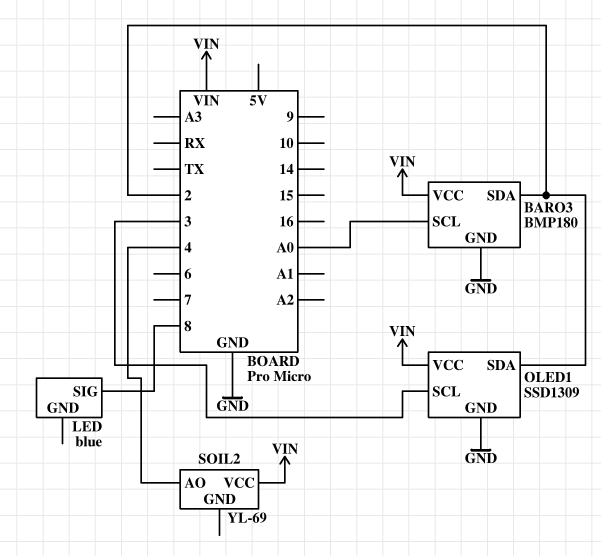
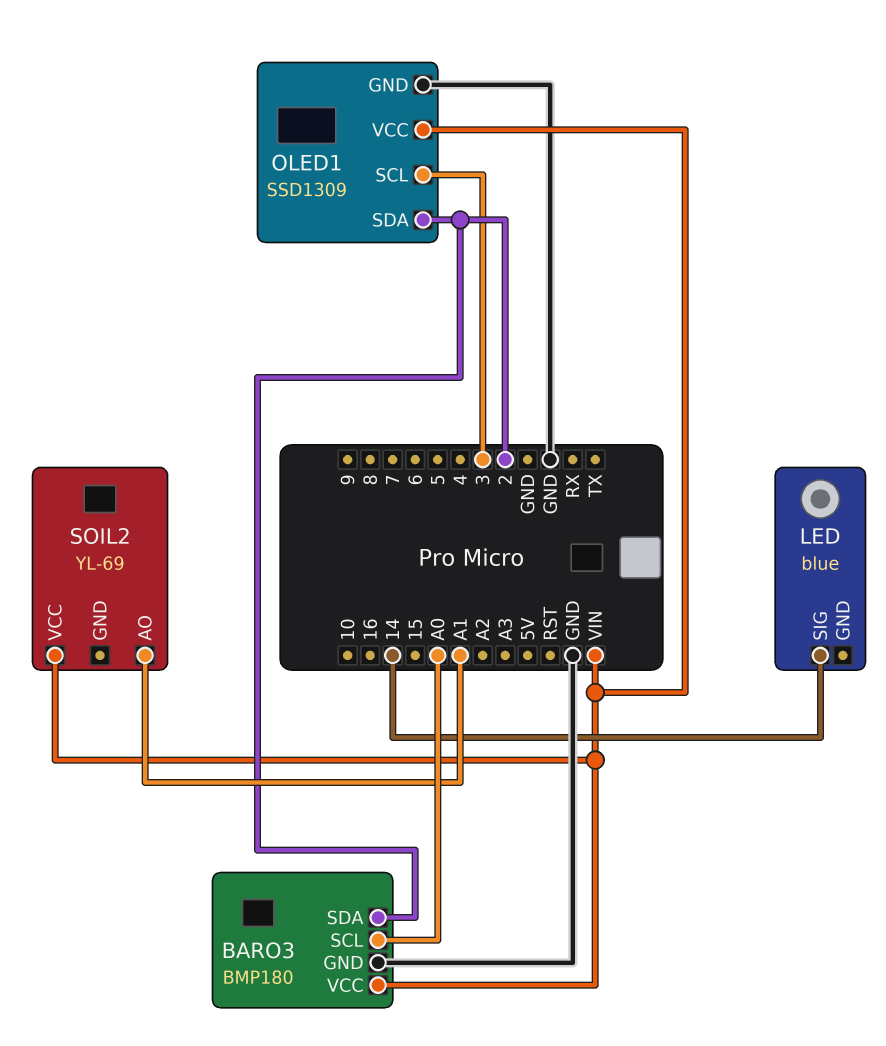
LED pin SIG: 8 -> 14
SOIL2 pin AO: 4 -> A1

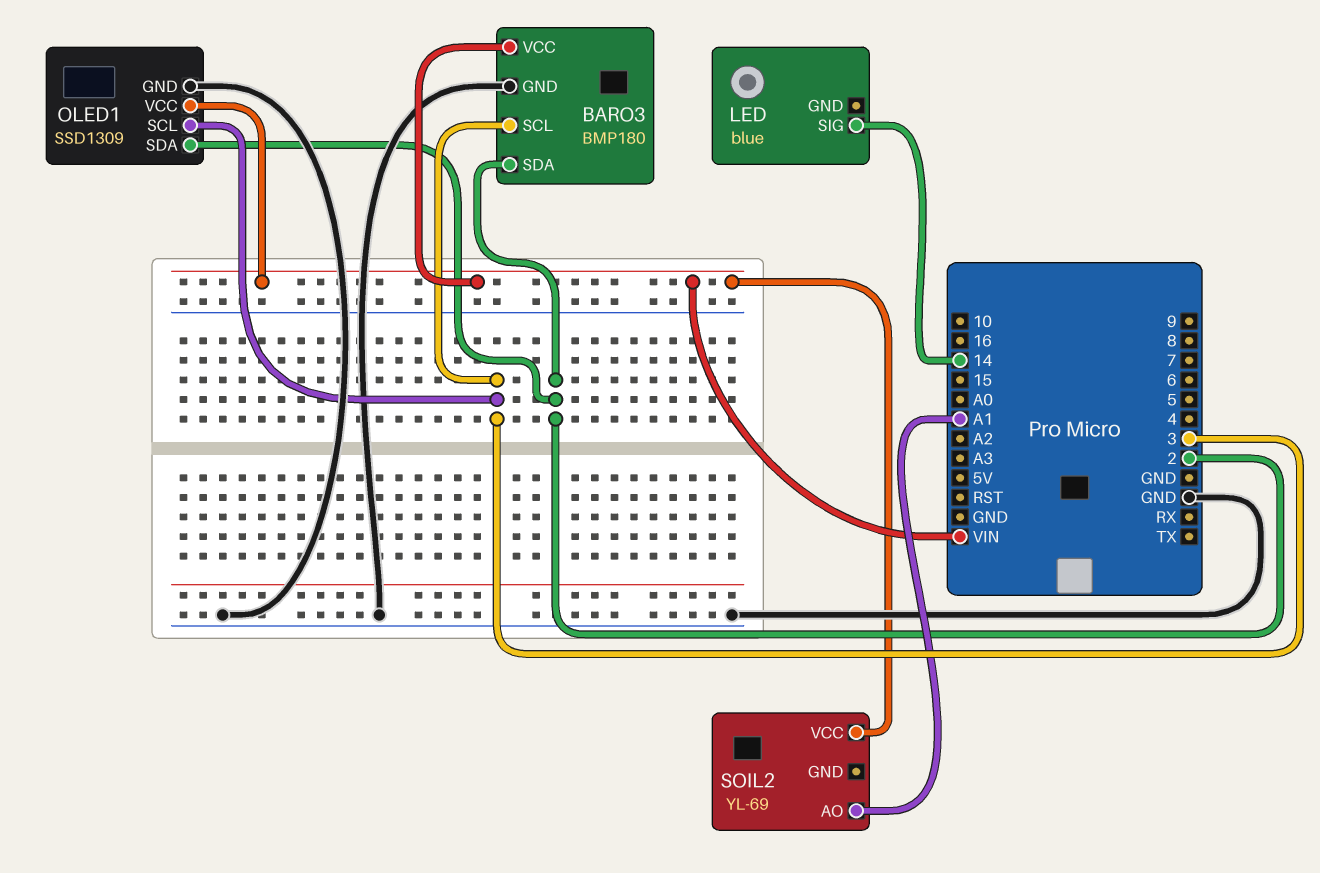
BARO3 pin SCL: A0 -> 3

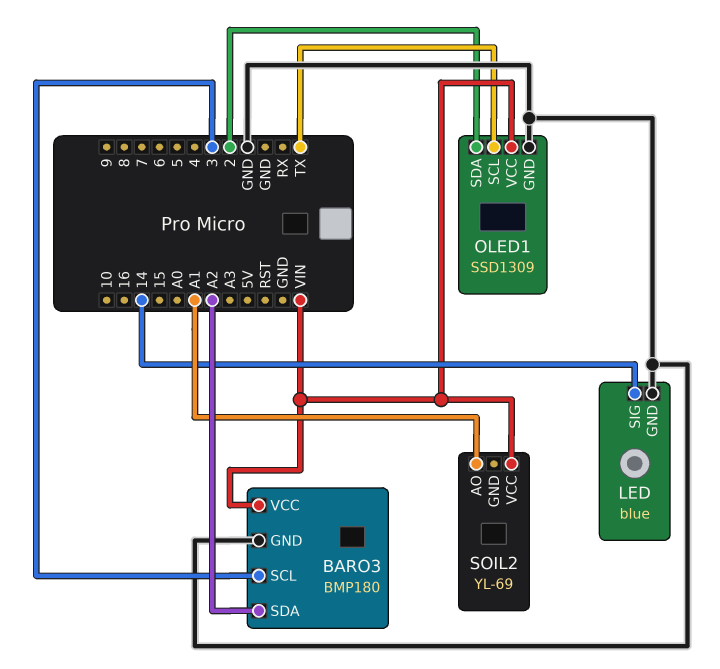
BARO3 pin SDA: 2 -> A2
LED pin GND: none -> GND
OLED1 pin SCL: 3 -> TX

